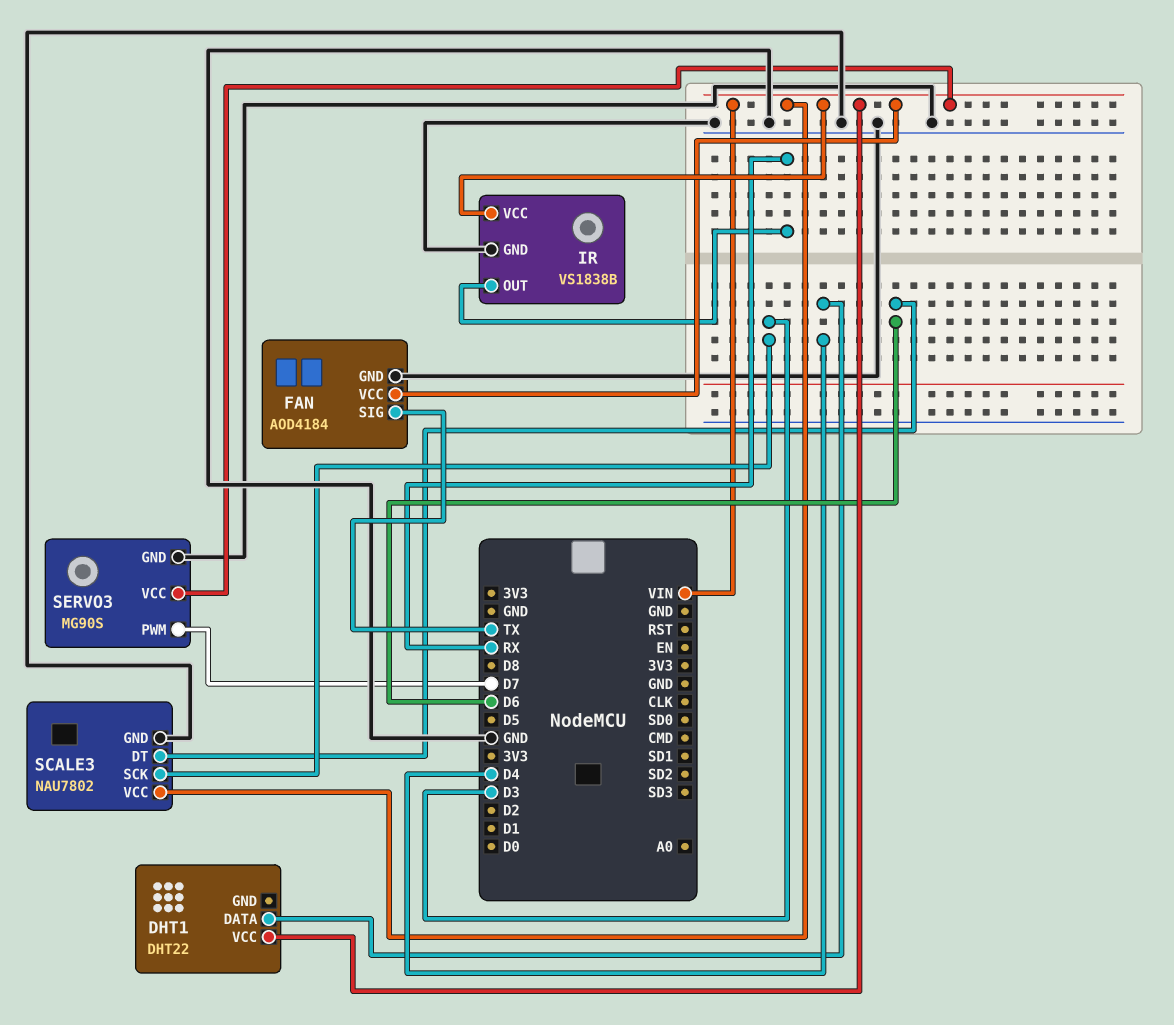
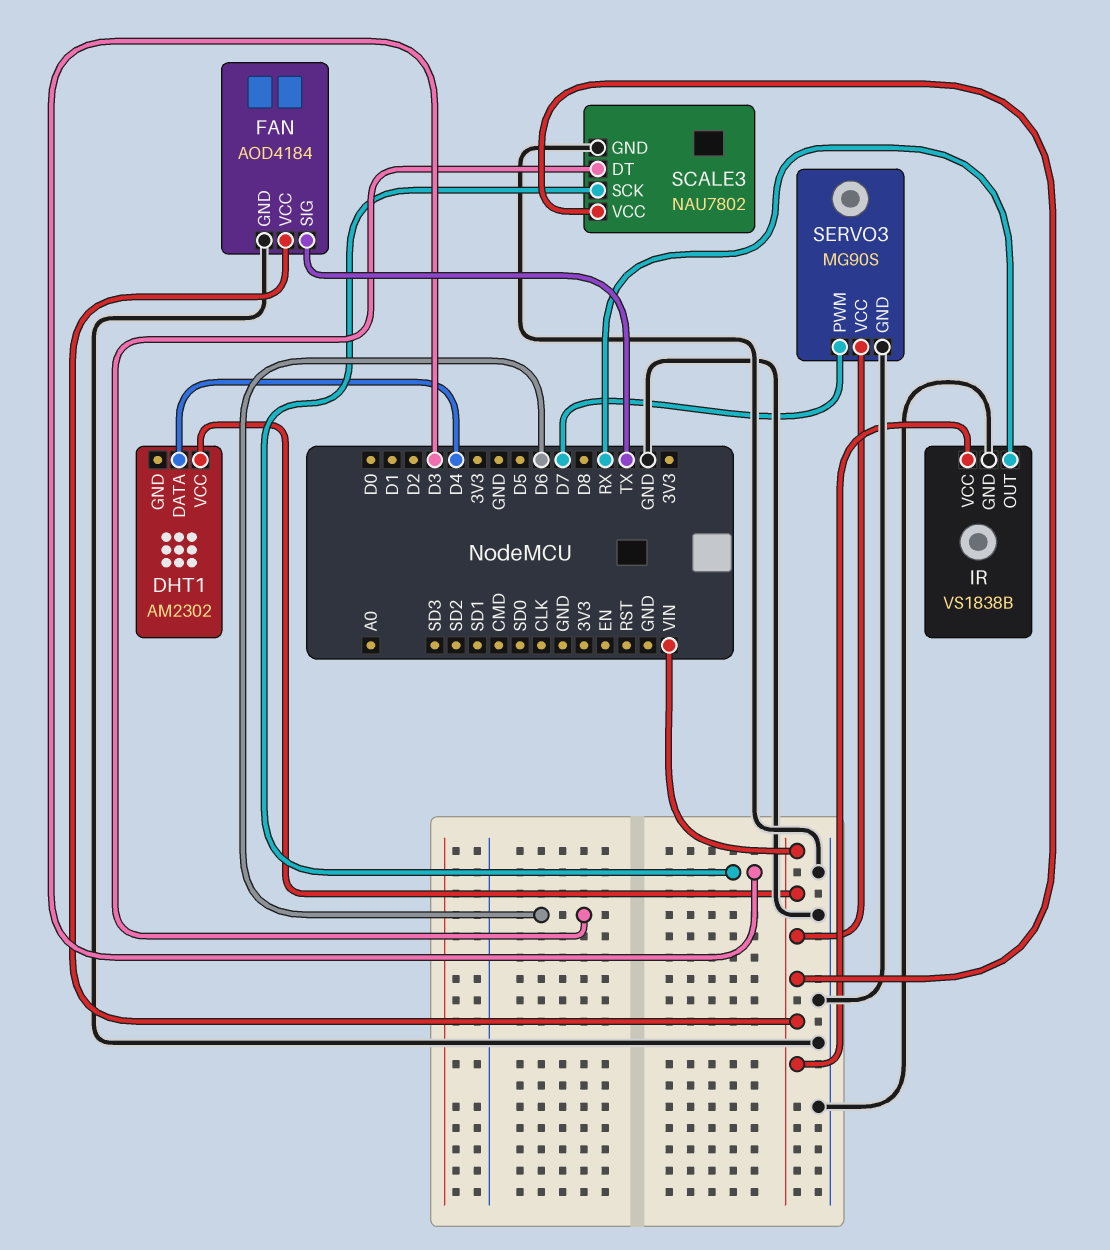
DHT1: DHT22 -> AM2302

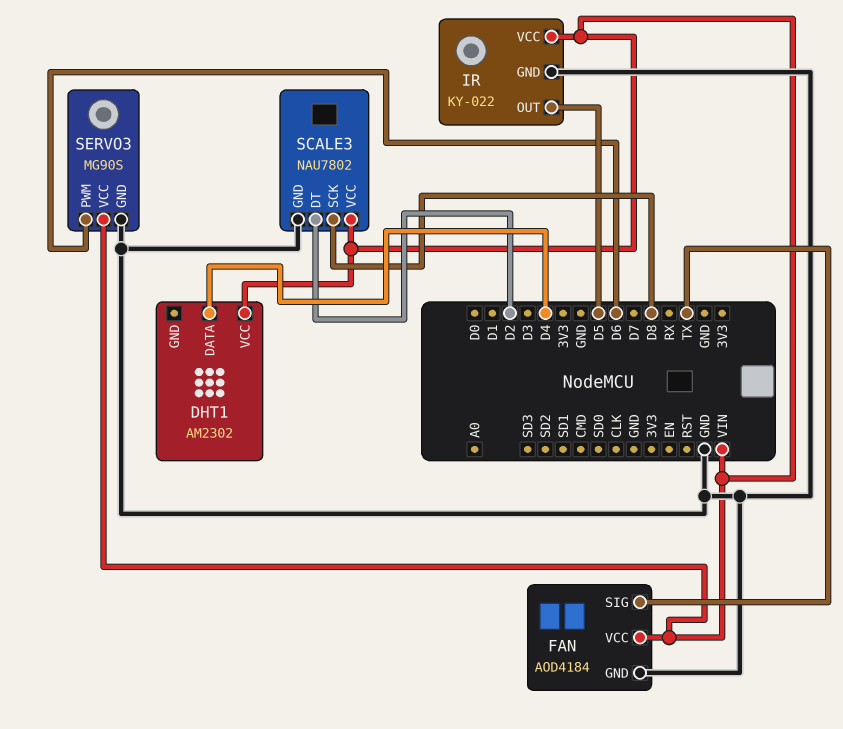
IR: VS1838B -> KY-022
IR pin OUT: RX -> D5
SCALE3 pin DT: D6 -> D2
SCALE3 pin SCK: D3 -> D8
SERVO3 pin PWM: D7 -> D6

